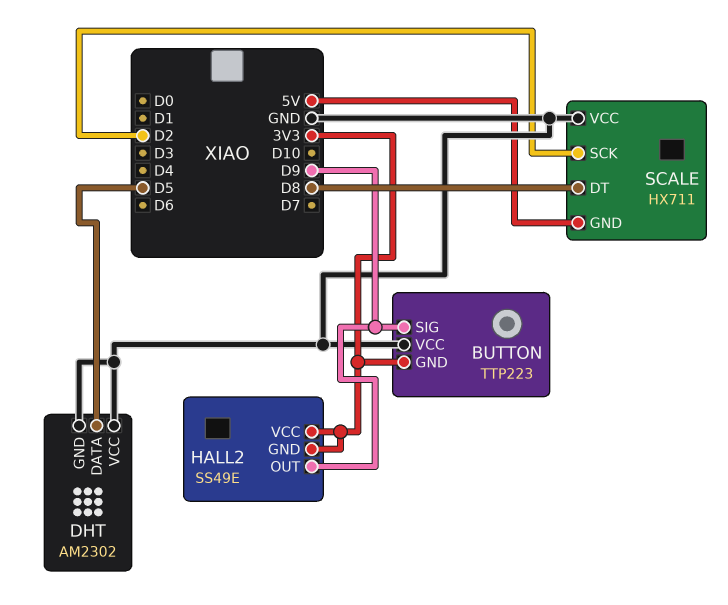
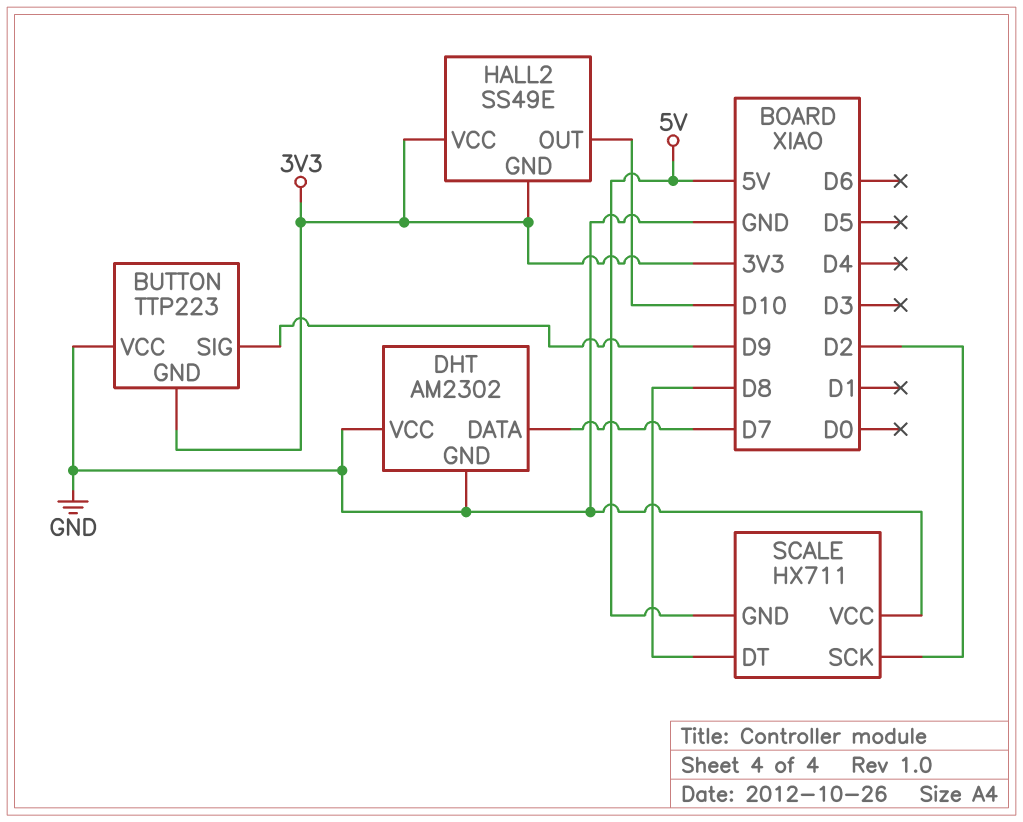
DHT pin DATA: D5 -> D7
HALL2 pin OUT: D9 -> D10

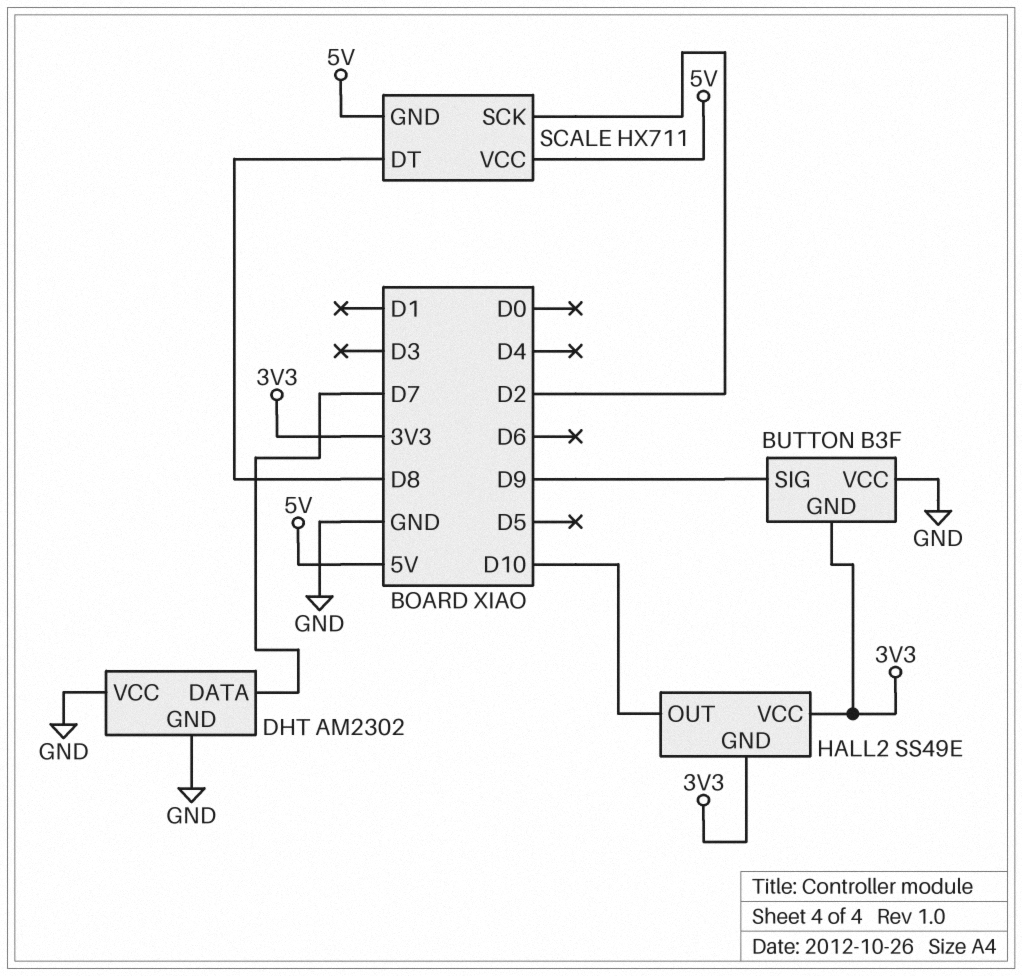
BUTTON: TTP223 -> B3F
SCALE pin VCC: GND -> 5V

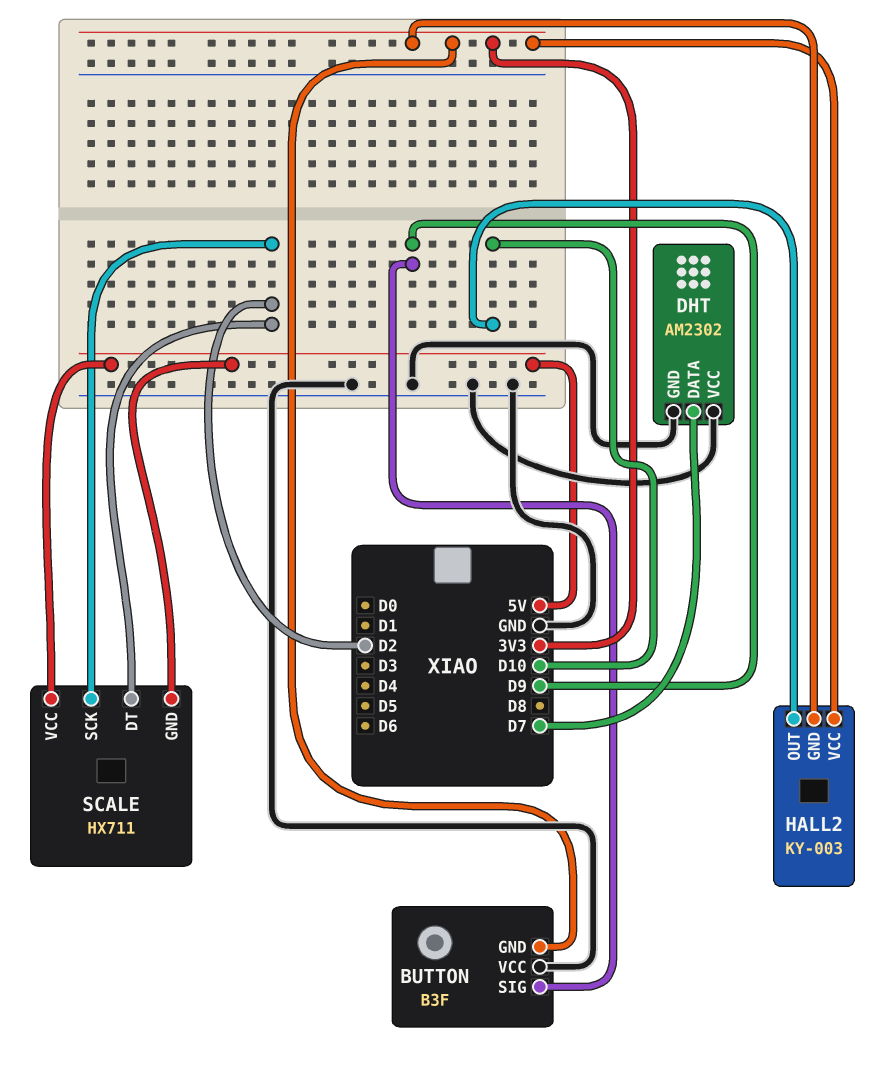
HALL2: SS49E -> KY-003
SCALE pin DT: D8 -> D2

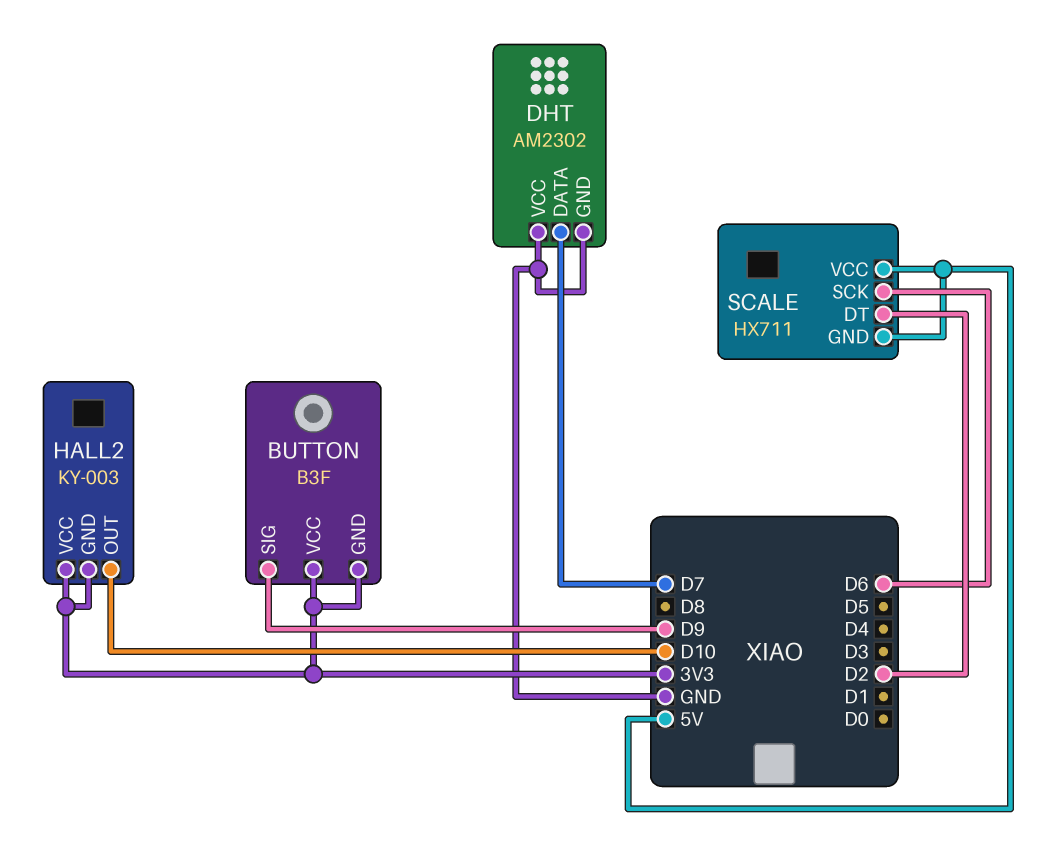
BUTTON pin VCC: GND -> 3V3
SCALE pin SCK: D2 -> D6

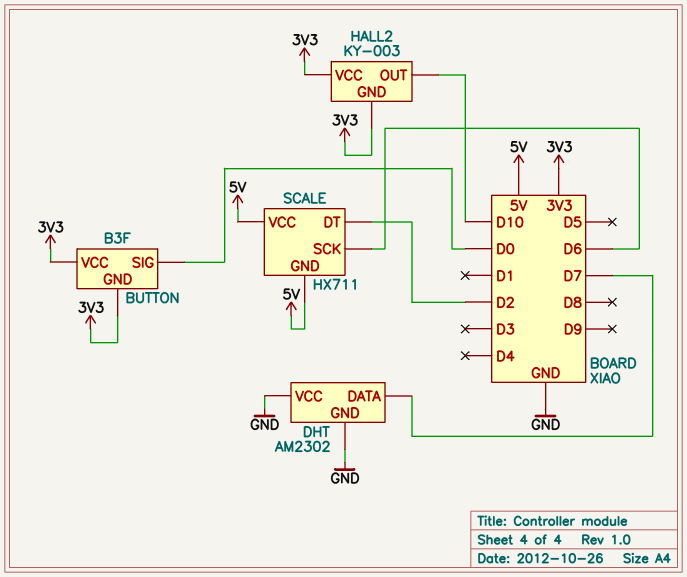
BUTTON pin SIG: D9 -> D0

